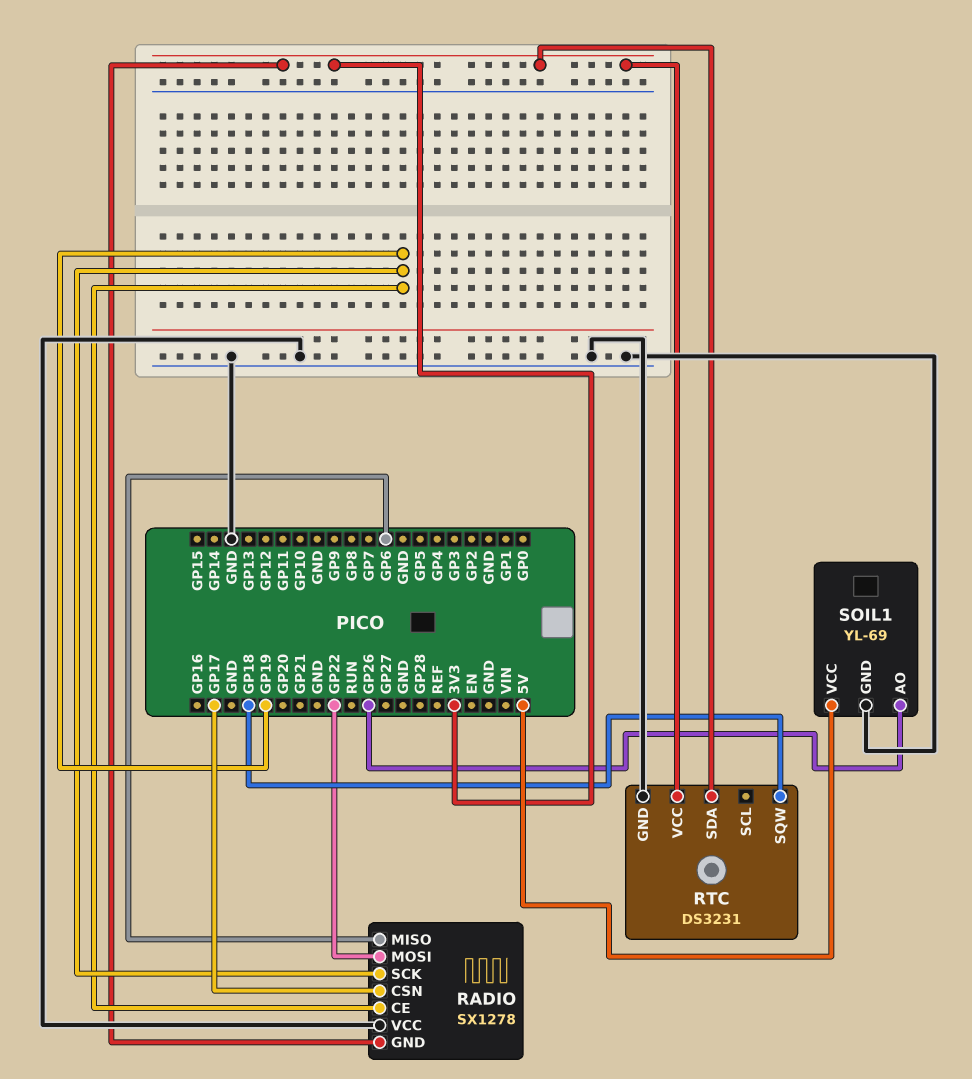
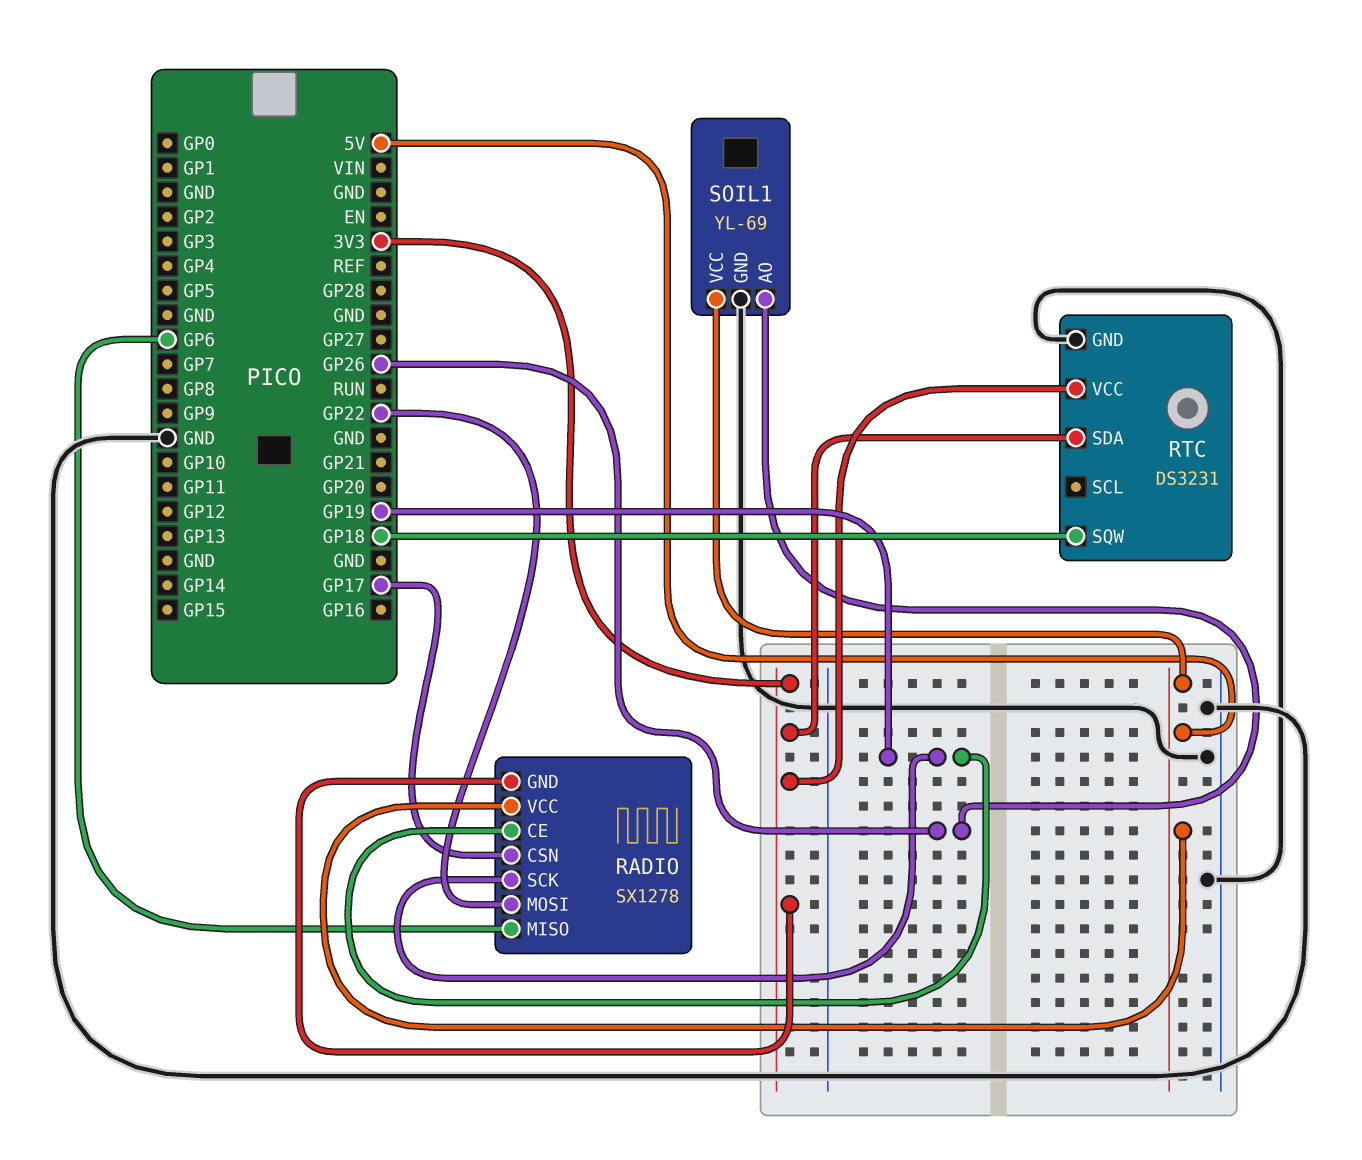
RADIO pin VCC: GND -> 5V

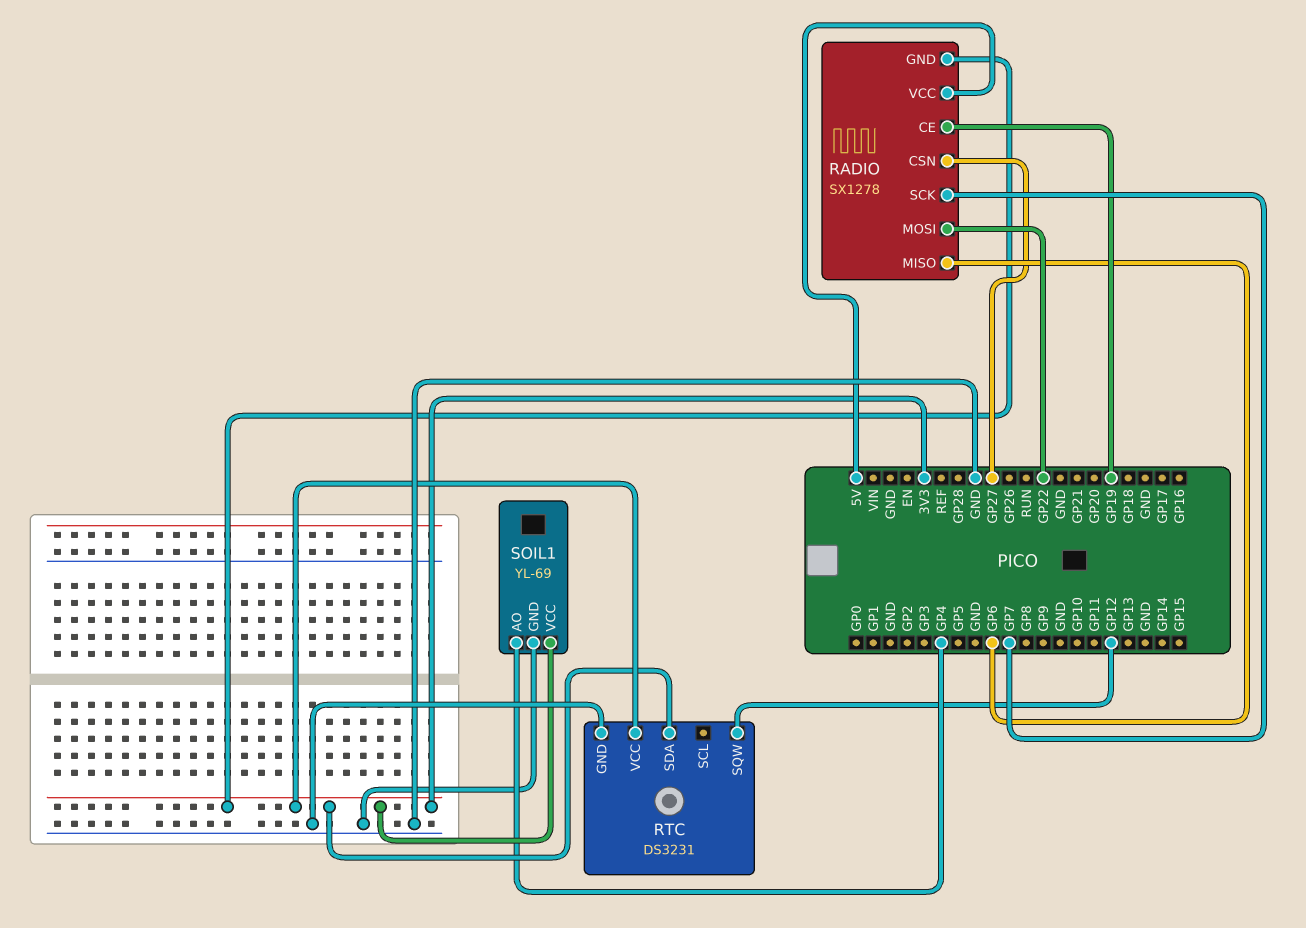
RADIO pin CSN: GP17 -> GP27
RADIO pin SCK: GP19 -> GP7
RTC pin SQW: GP18 -> GP12
SOIL1 pin AO: GP26 -> GP4
SOIL1 pin VCC: 5V -> 3V3

